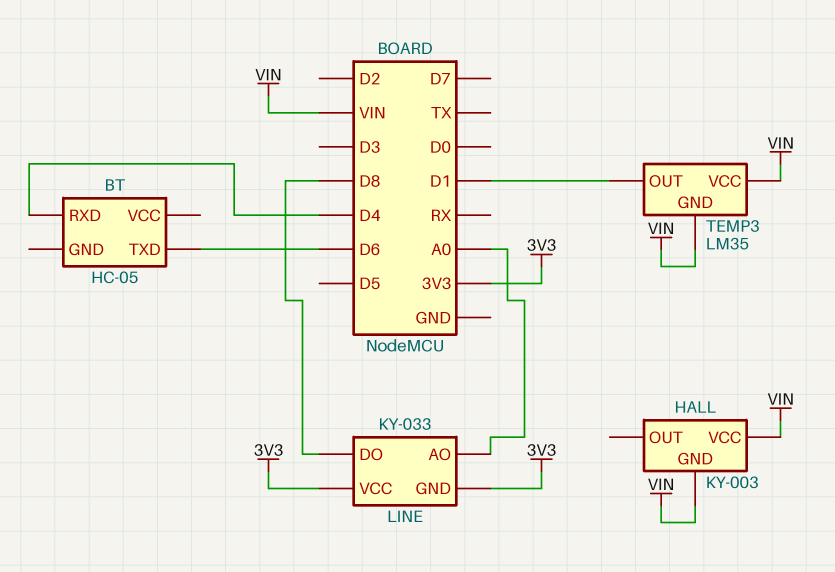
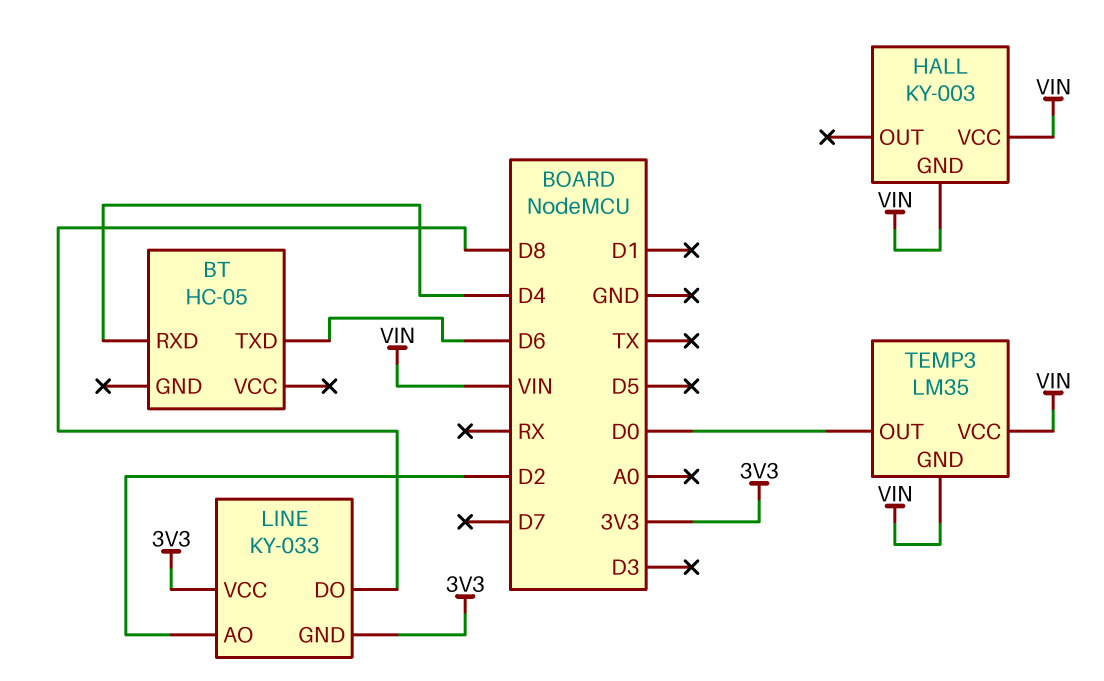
LINE pin AO: A0 -> D2
TEMP3 pin OUT: D1 -> D0

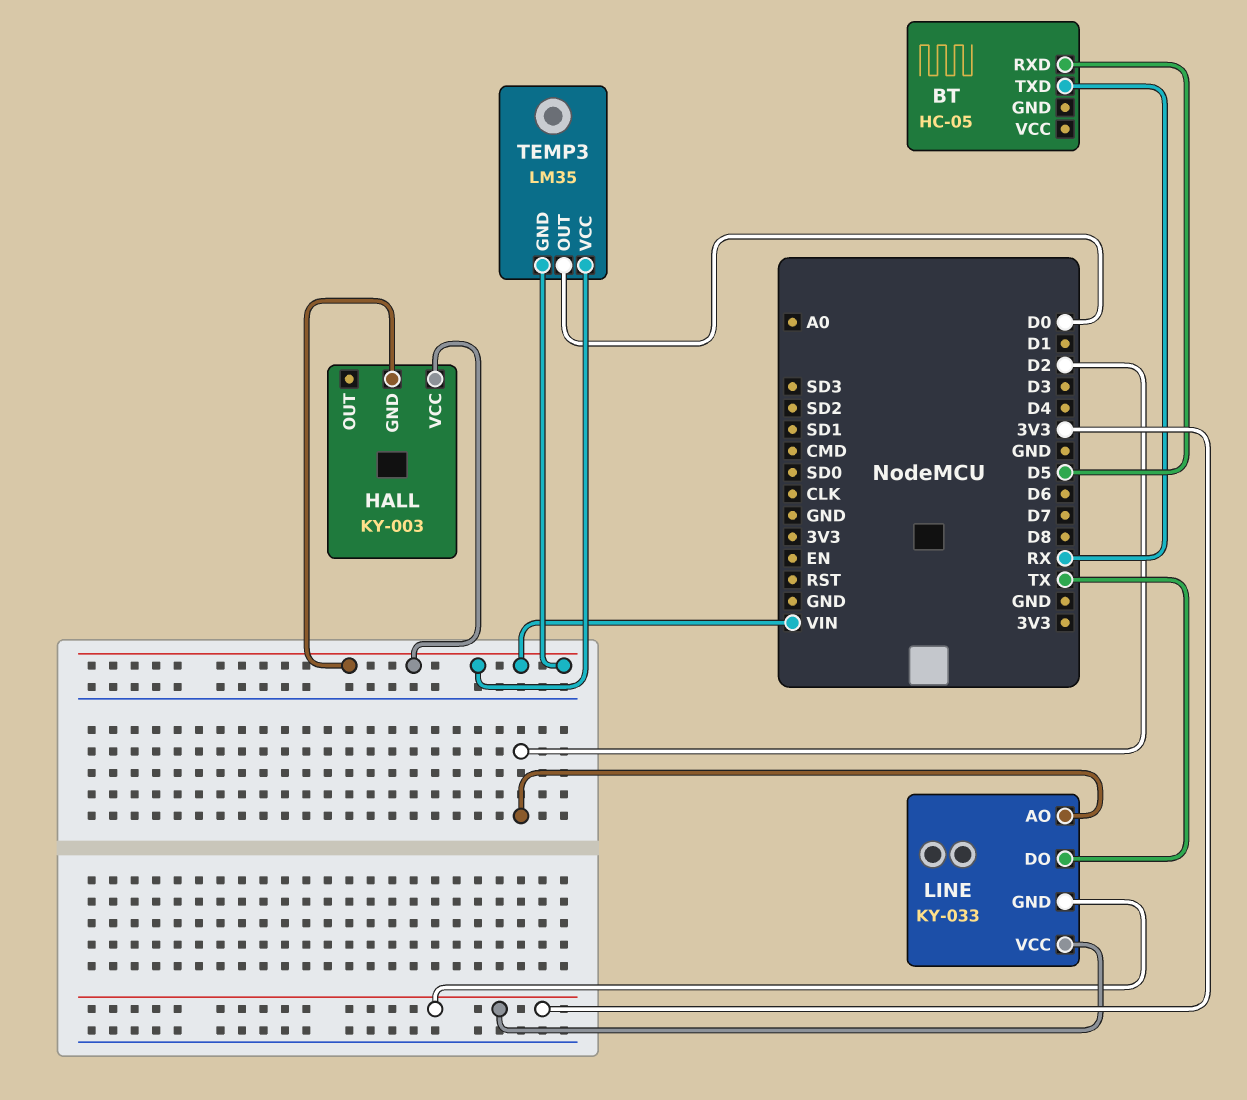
BT pin RXD: D4 -> D5
BT pin TXD: D6 -> RX
LINE pin DO: D8 -> TX

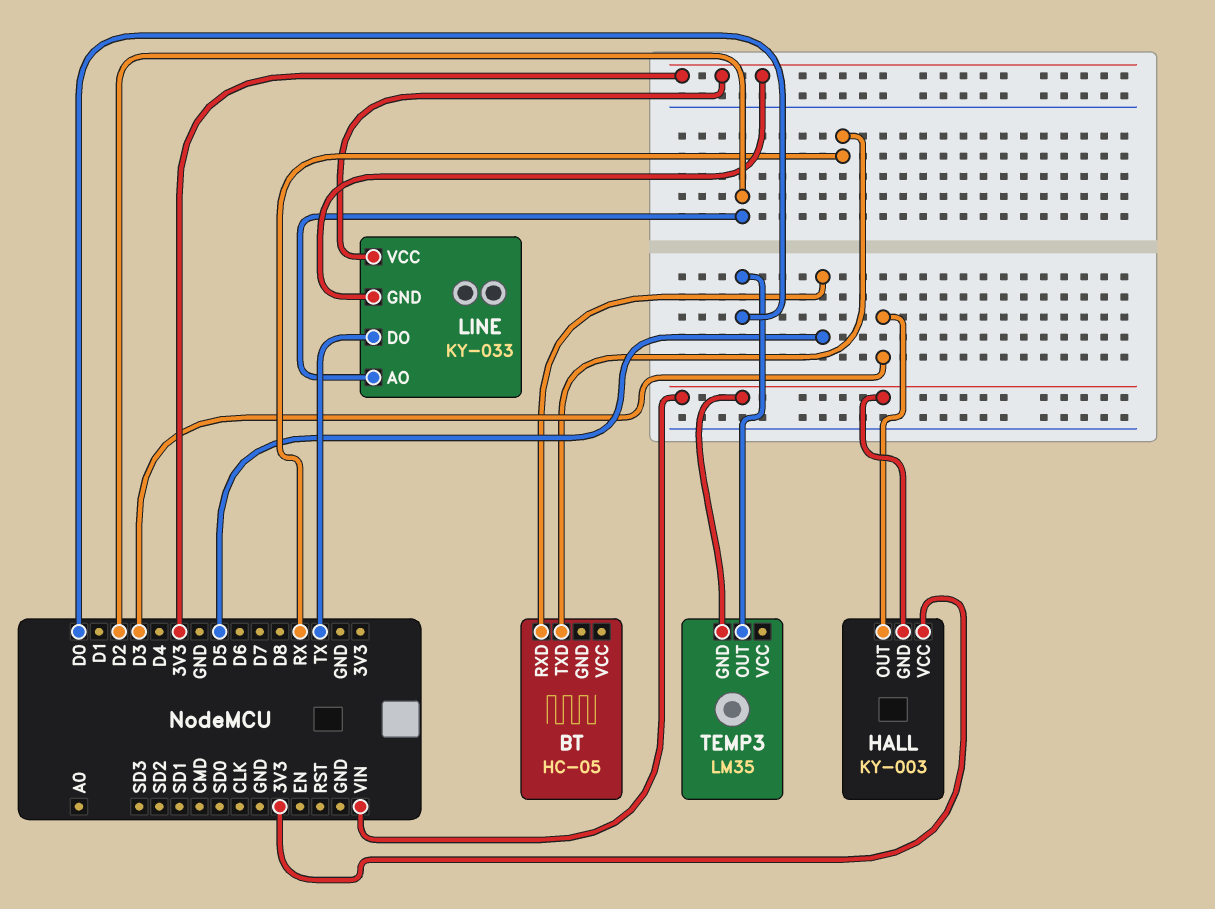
HALL pin OUT: none -> D3
HALL pin VCC: VIN -> 3V3
TEMP3 pin VCC: VIN -> none

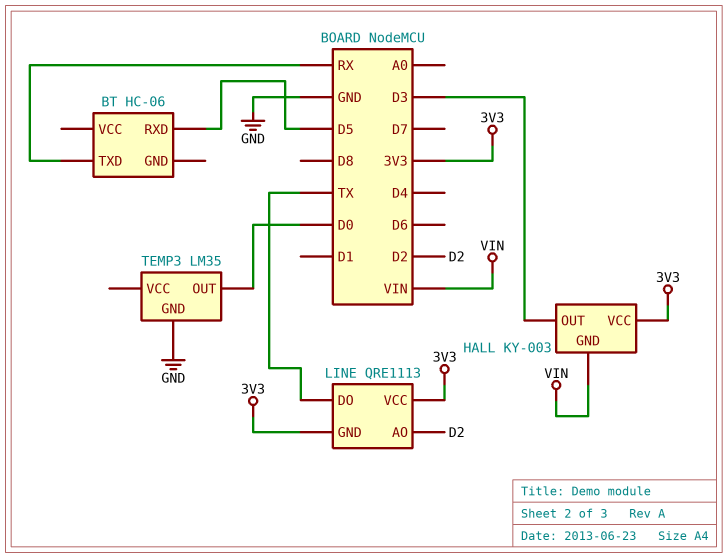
BT: HC-05 -> HC-06
LINE: KY-033 -> QRE1113
TEMP3 pin GND: VIN -> GND

